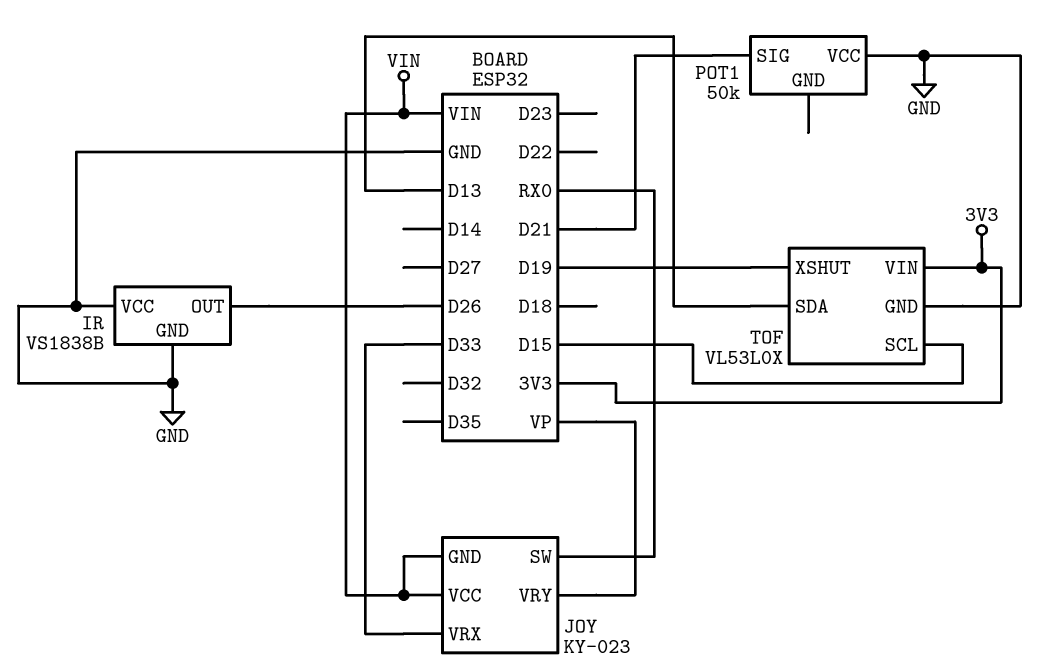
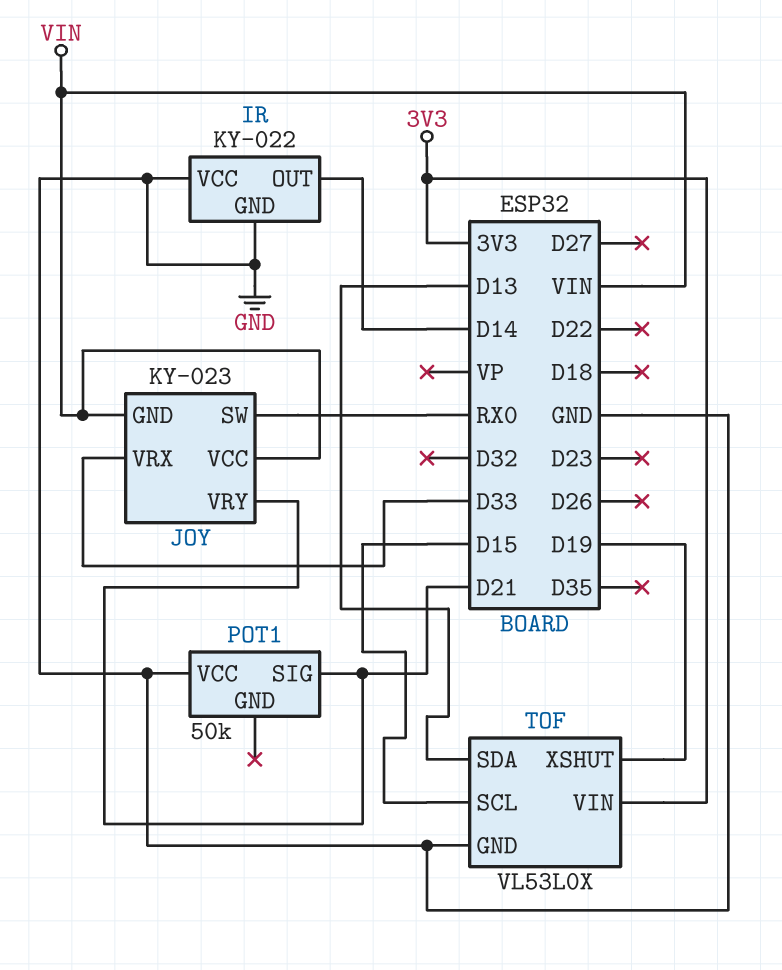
IR: VS1838B -> KY-022
IR pin OUT: D26 -> D14
JOY pin VRY: VP -> D21

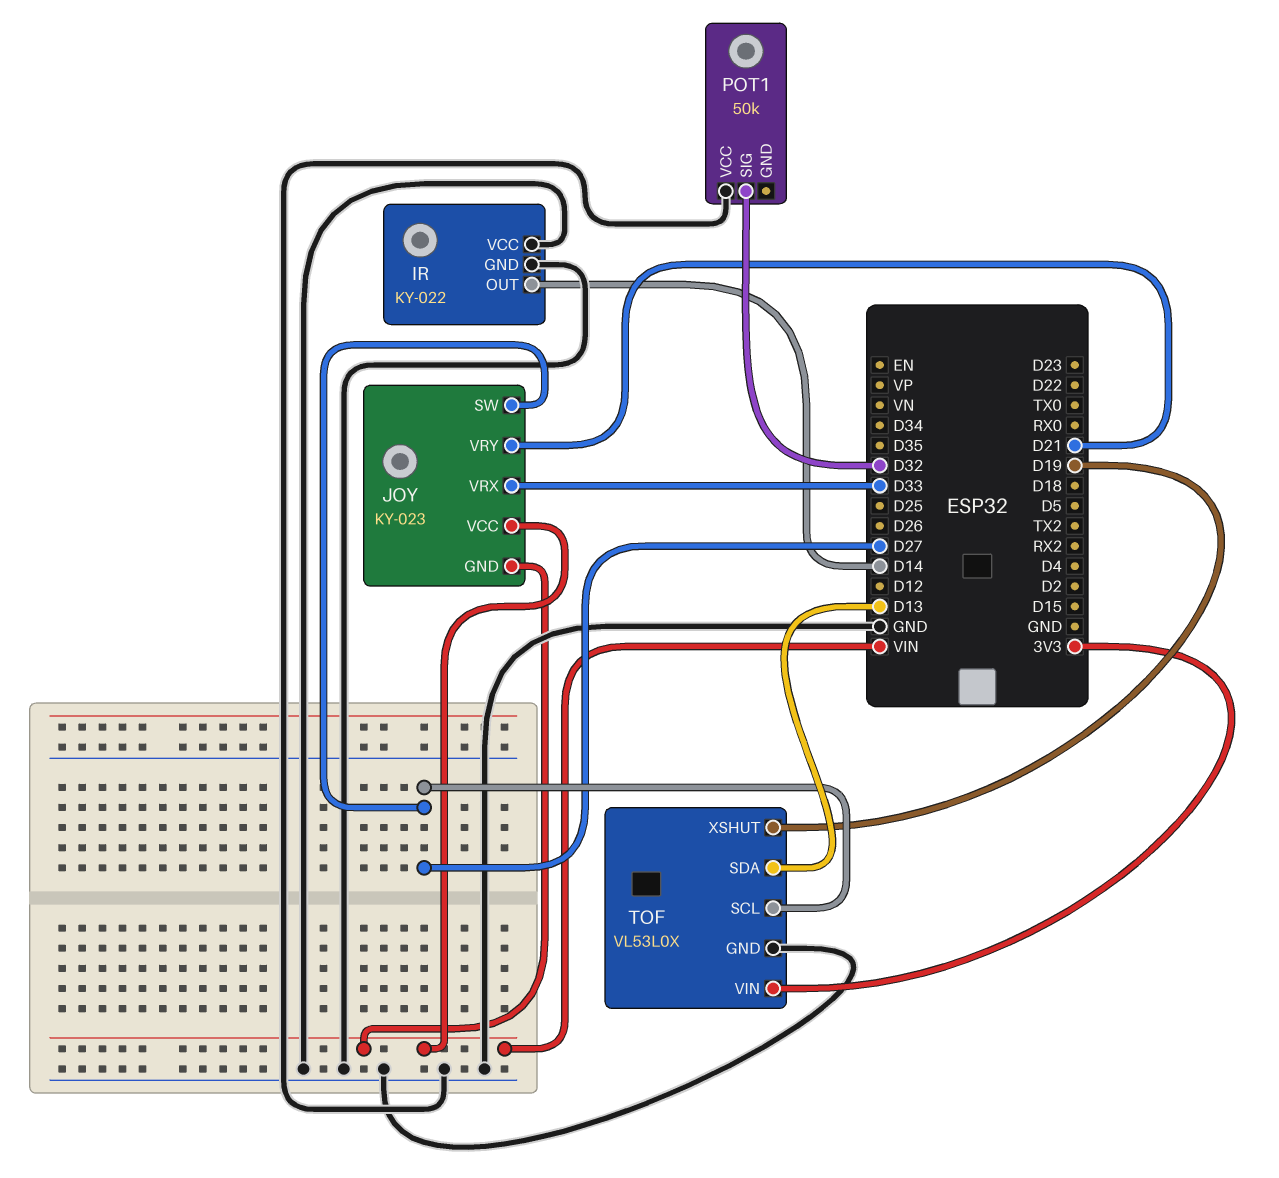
JOY pin SW: RX0 -> D27
POT1 pin SIG: D21 -> D32
TOF pin SCL: D15 -> D27

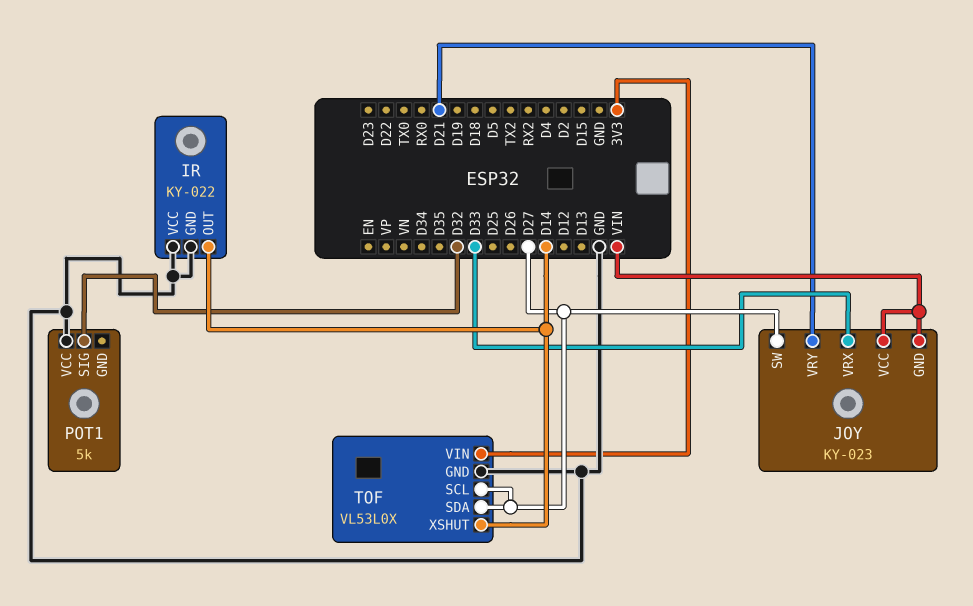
POT1: 50k -> 5k
TOF pin SDA: D13 -> D27
TOF pin XSHUT: D19 -> D14

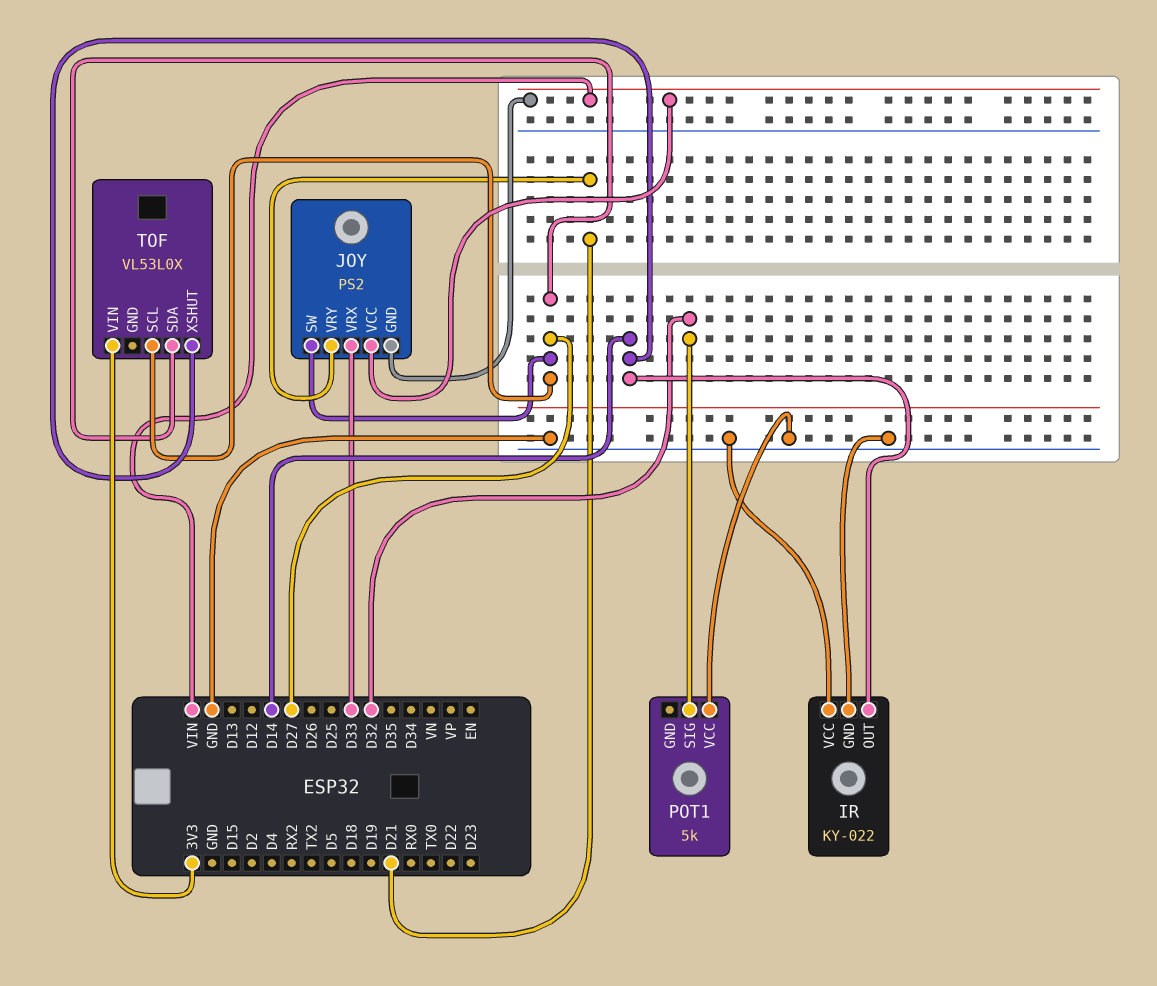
JOY: KY-023 -> PS2
TOF pin GND: GND -> none

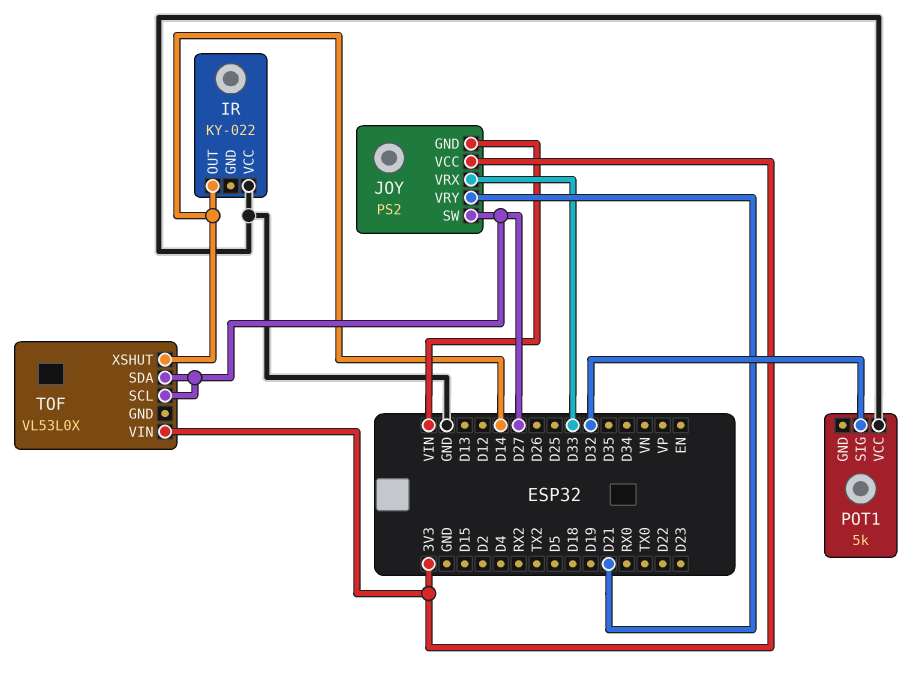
IR pin GND: GND -> none
JOY pin VCC: VIN -> 3V3

